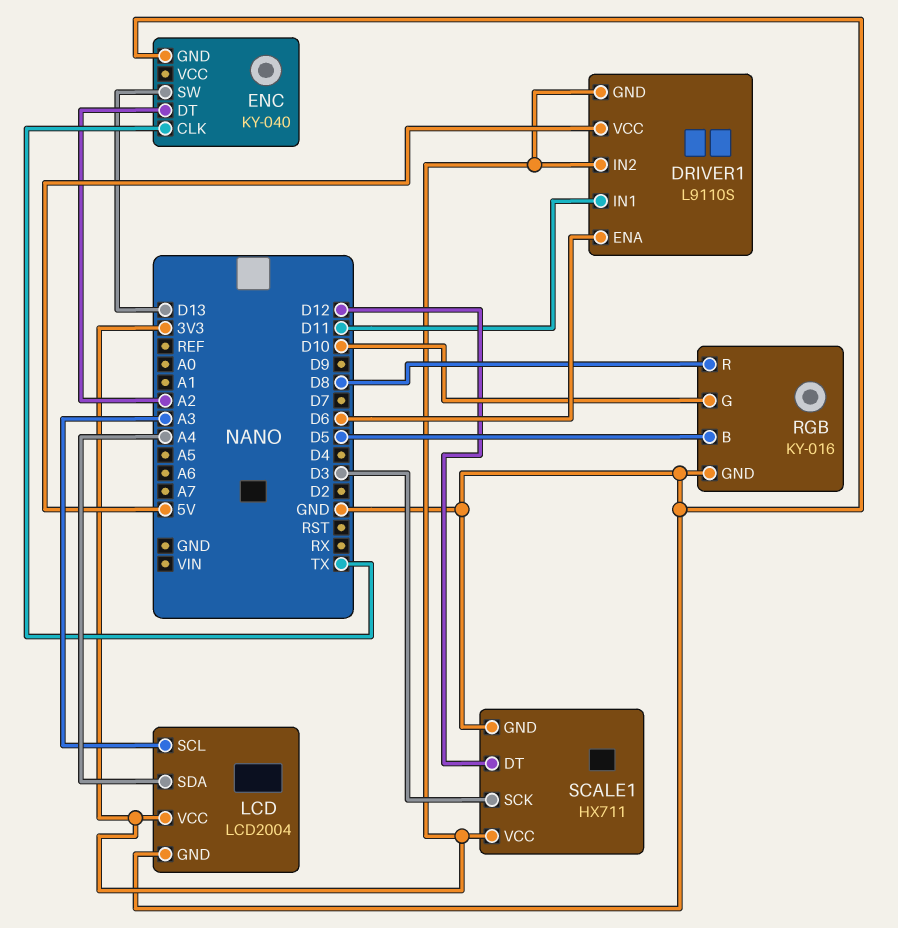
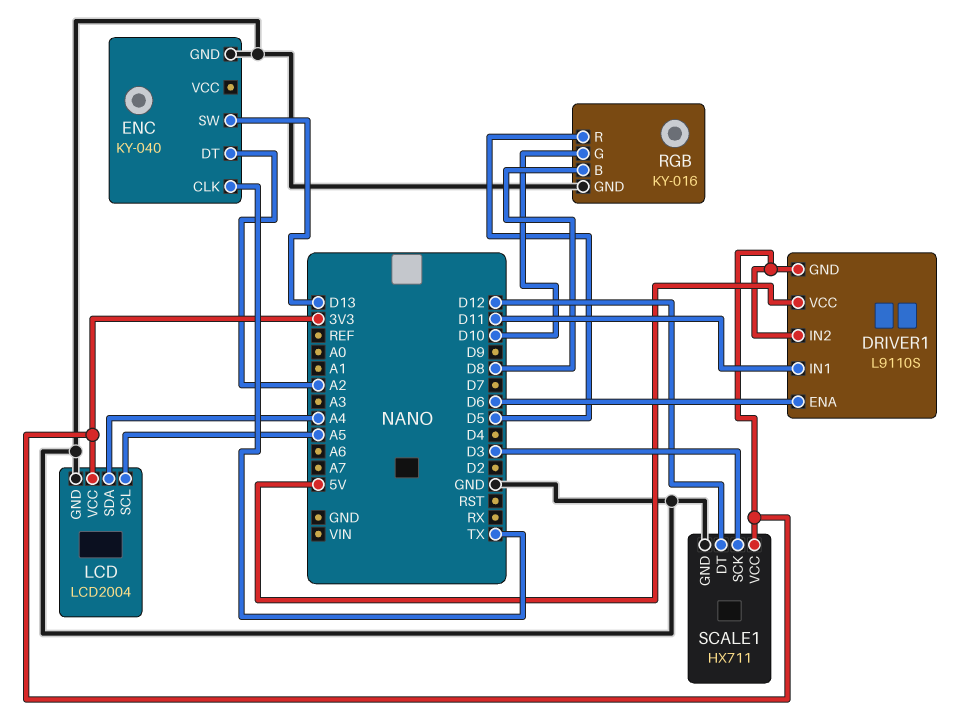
LCD pin SCL: A3 -> A5
RGB pin B: D5 -> D8
RGB pin R: D8 -> D5

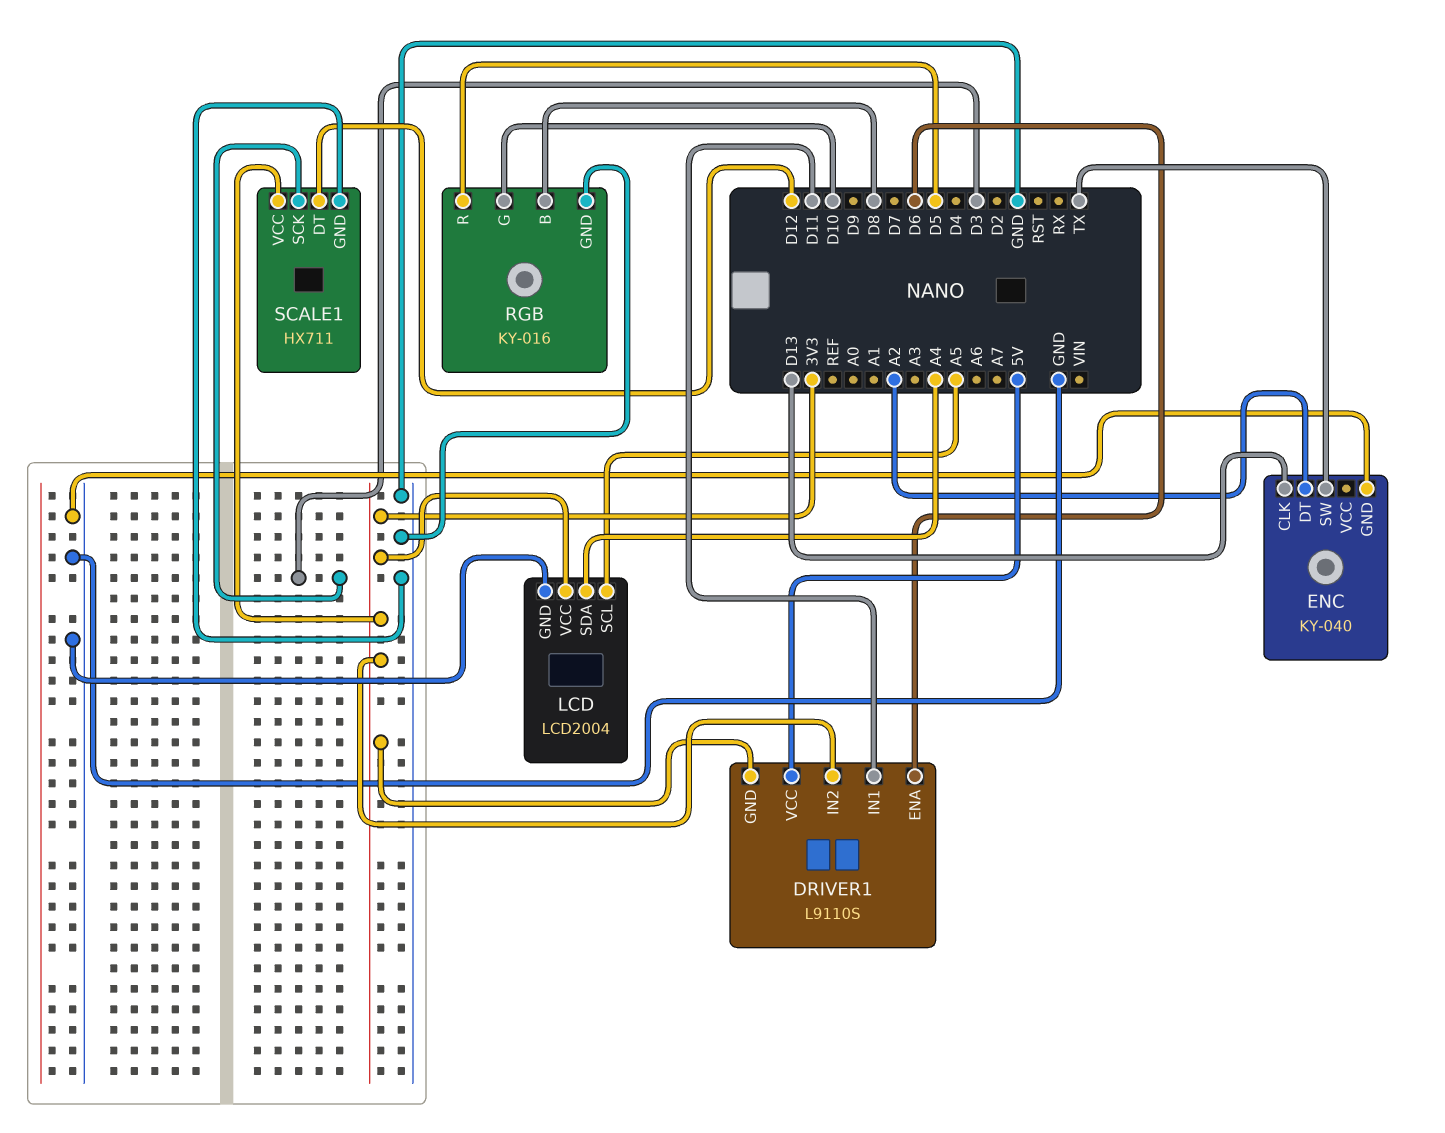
ENC pin CLK: TX -> D13
ENC pin SW: D13 -> TX

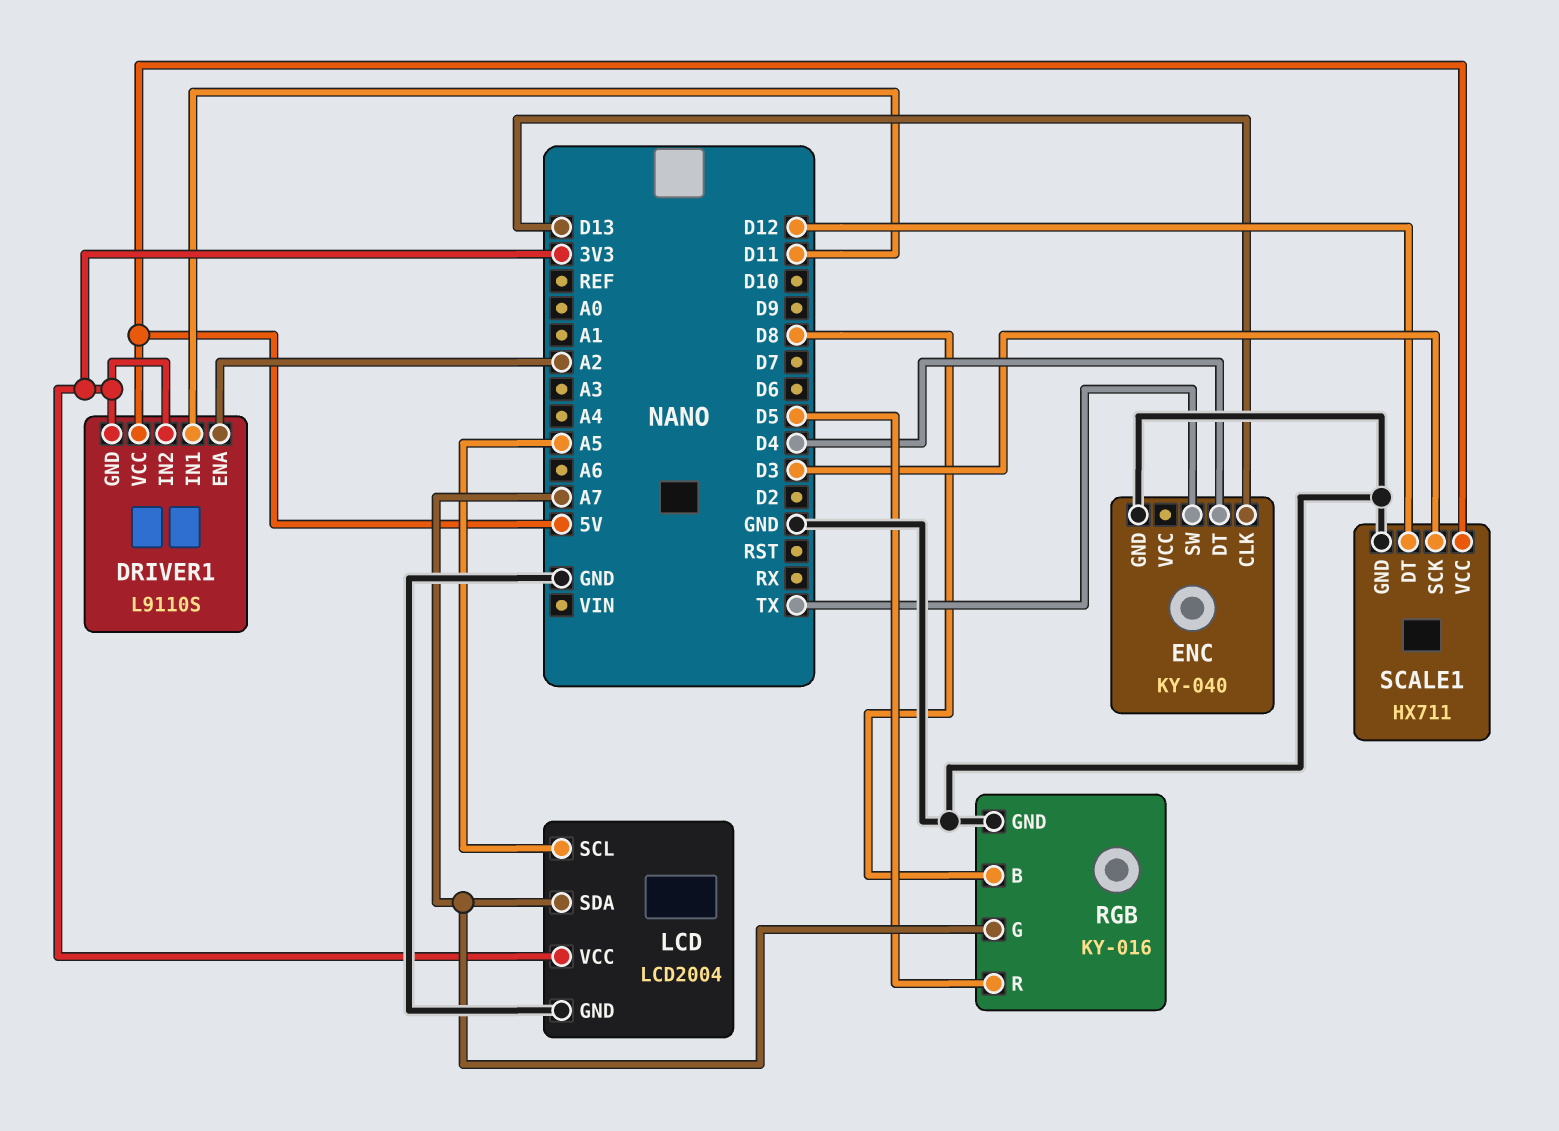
DRIVER1 pin ENA: D6 -> A2
ENC pin DT: A2 -> D4
LCD pin SDA: A4 -> A7
RGB pin G: D10 -> A7
SCALE1 pin VCC: 3V3 -> 5V

